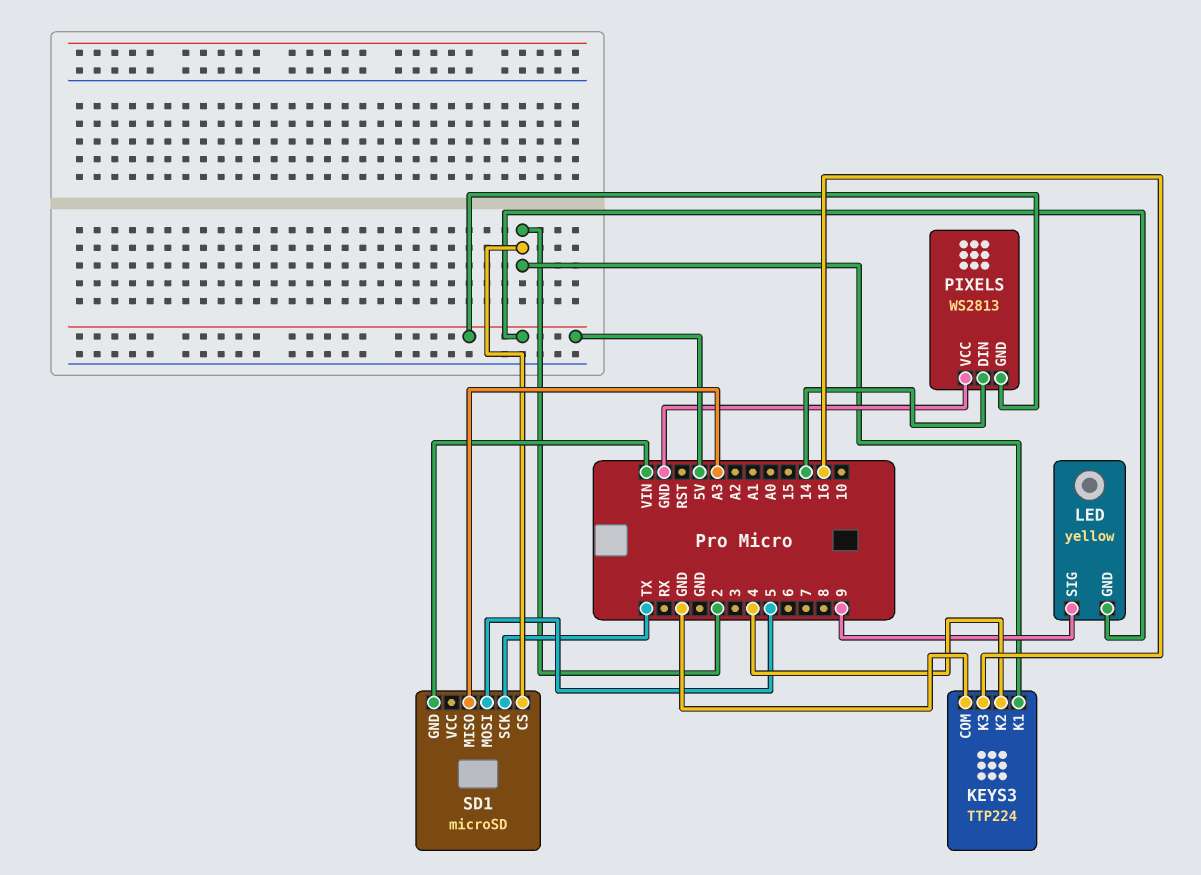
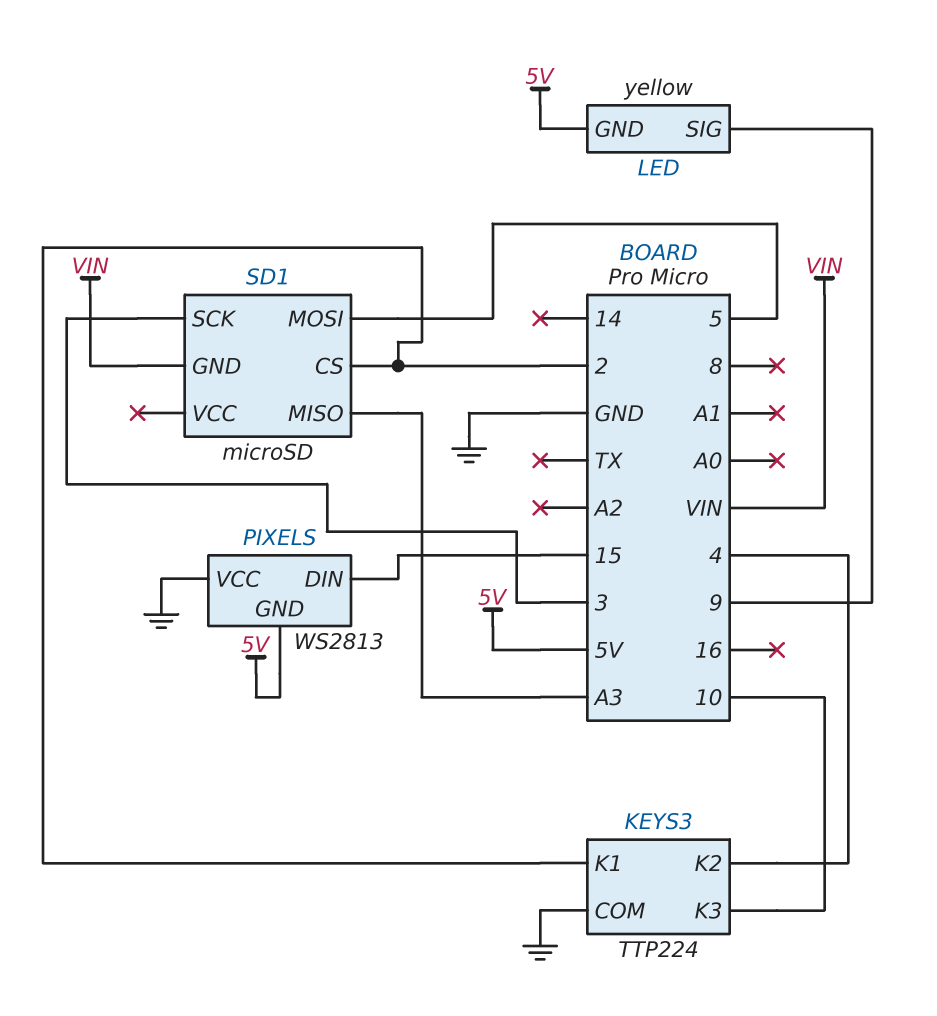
KEYS3 pin K3: 16 -> 10
PIXELS pin DIN: 14 -> 15
SD1 pin SCK: TX -> 3

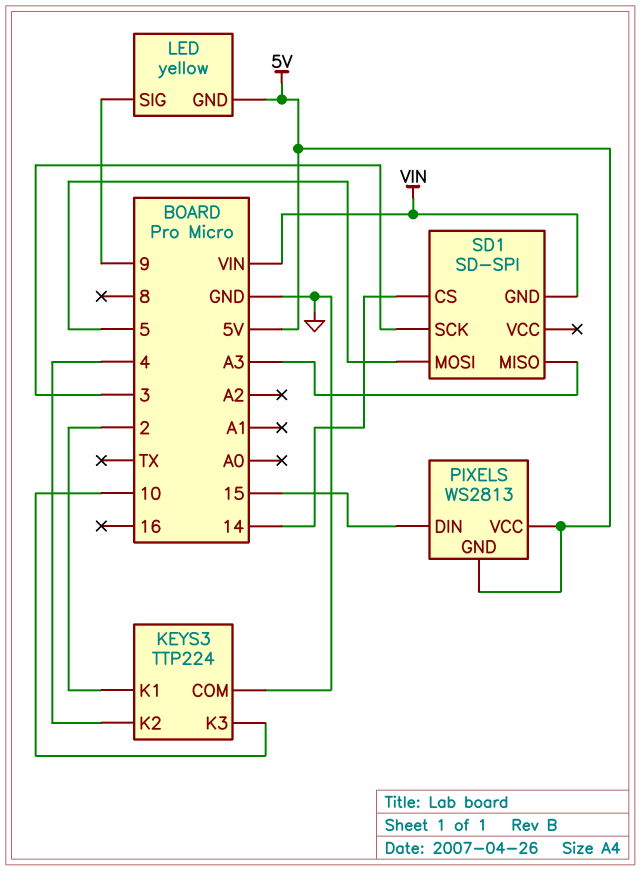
PIXELS pin VCC: GND -> 5V
SD1: microSD -> SD-SPI
SD1 pin CS: 2 -> 14

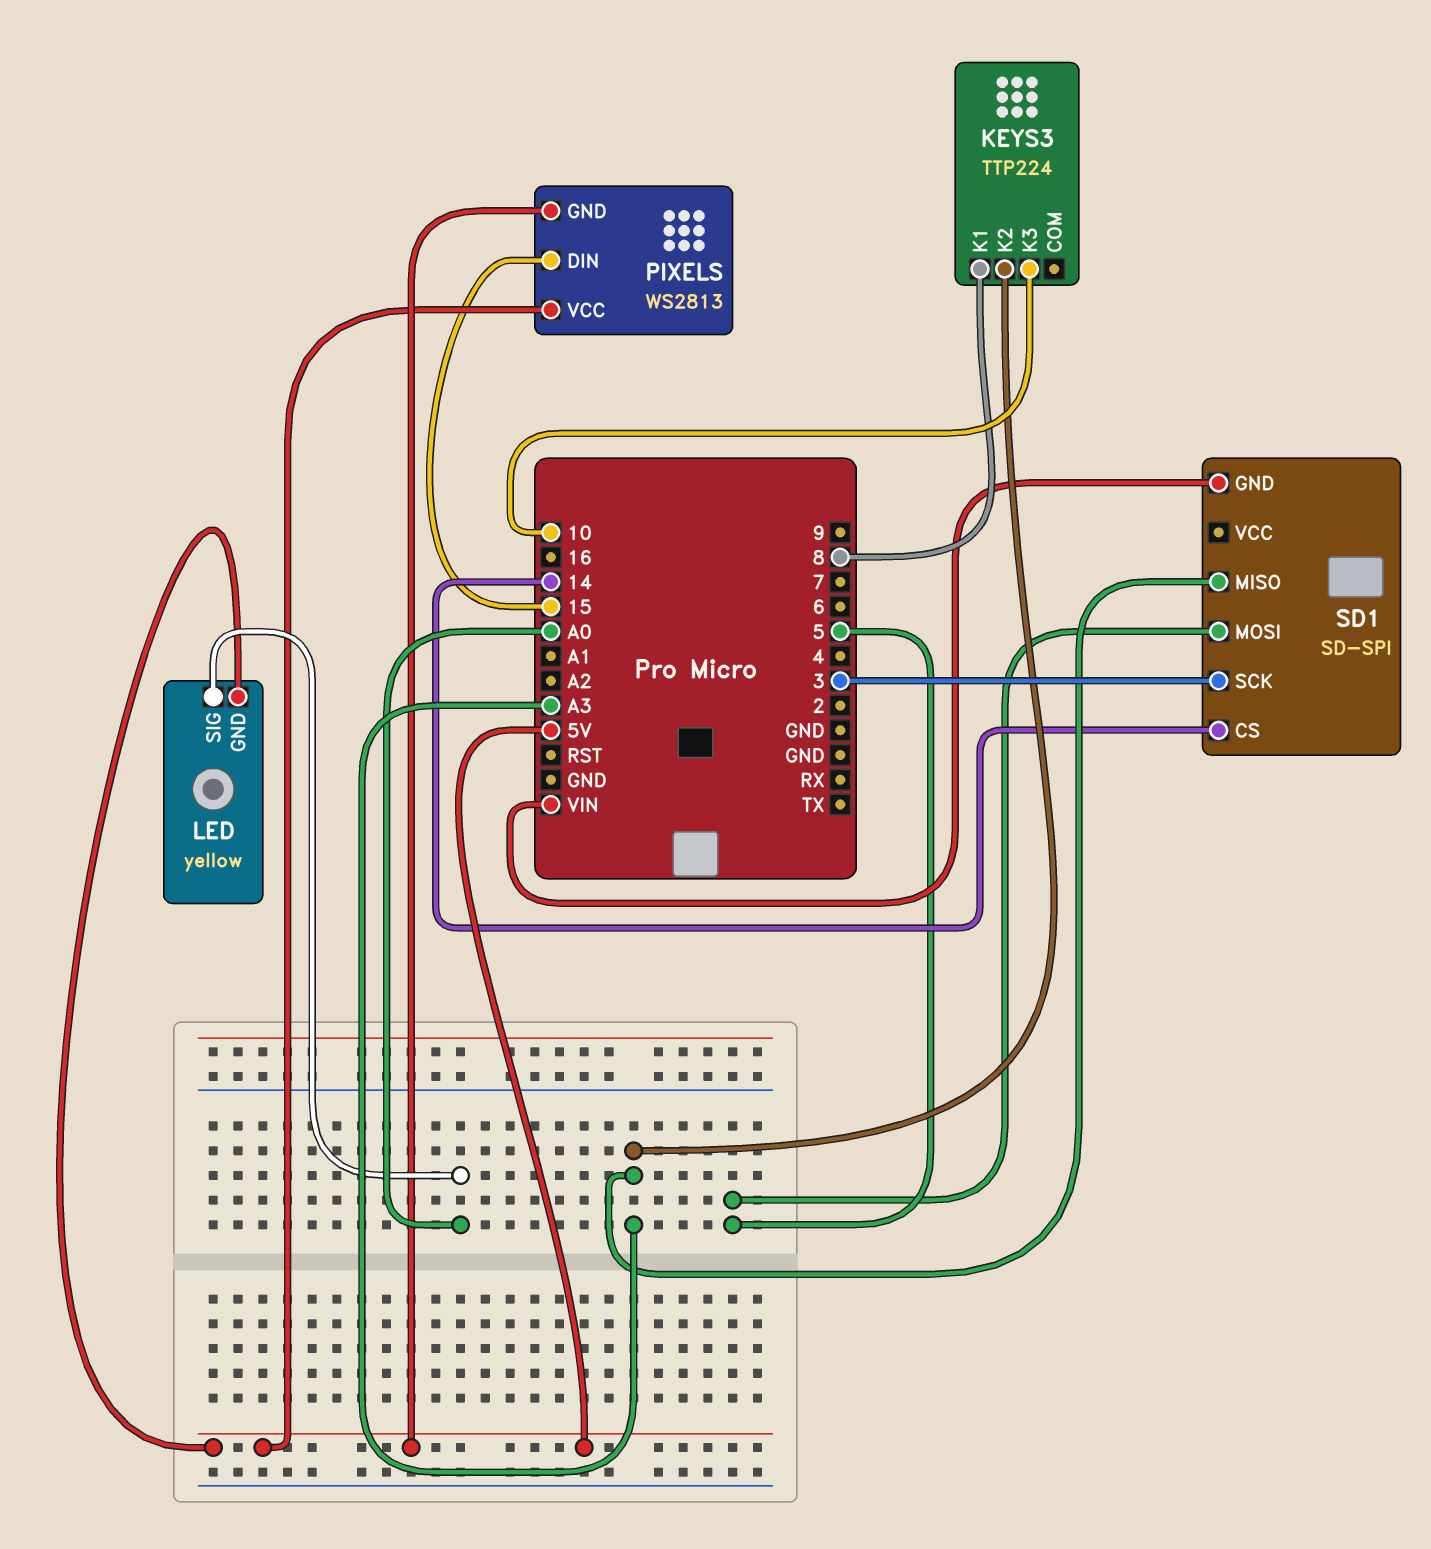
KEYS3 pin COM: GND -> none
KEYS3 pin K1: 2 -> 8
KEYS3 pin K2: 4 -> A3
LED pin SIG: 9 -> A0

